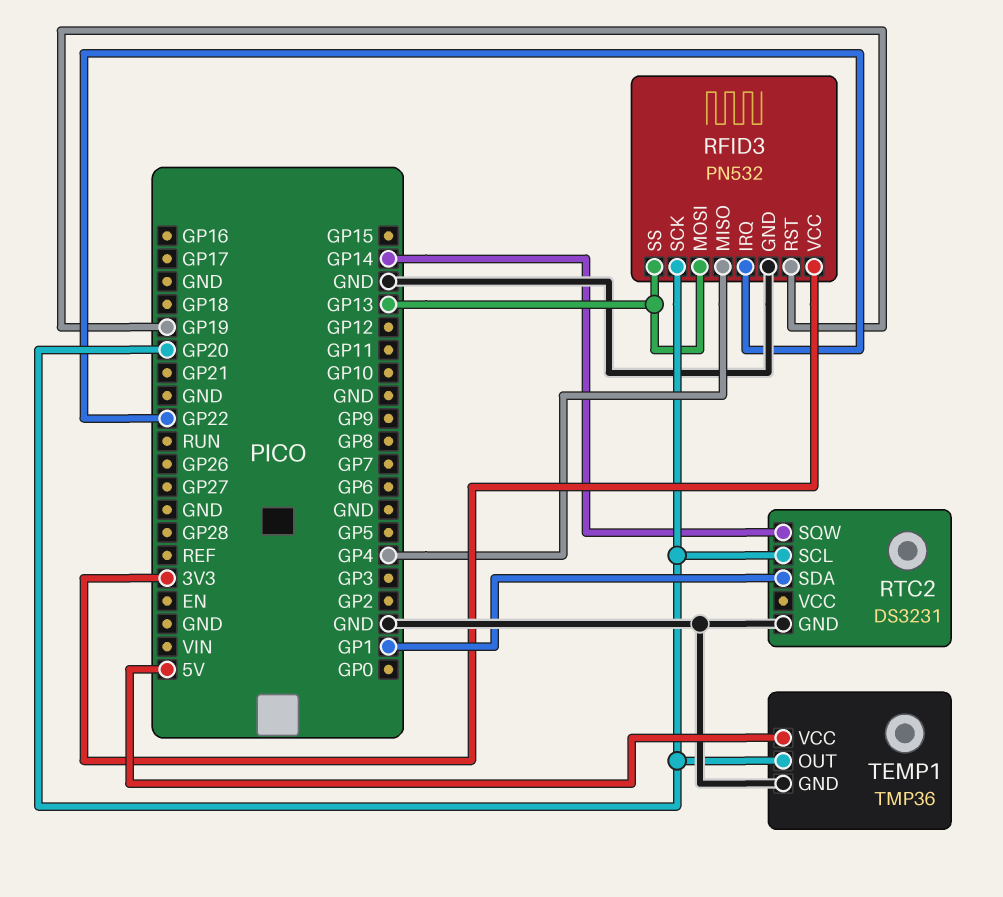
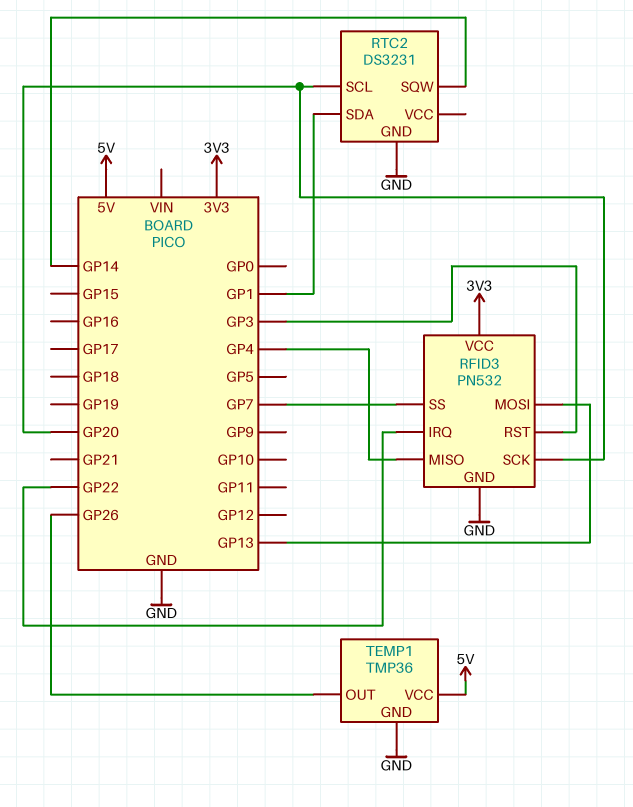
RFID3 pin RST: GP19 -> GP3
RFID3 pin SS: GP13 -> GP7
TEMP1 pin OUT: GP20 -> GP26

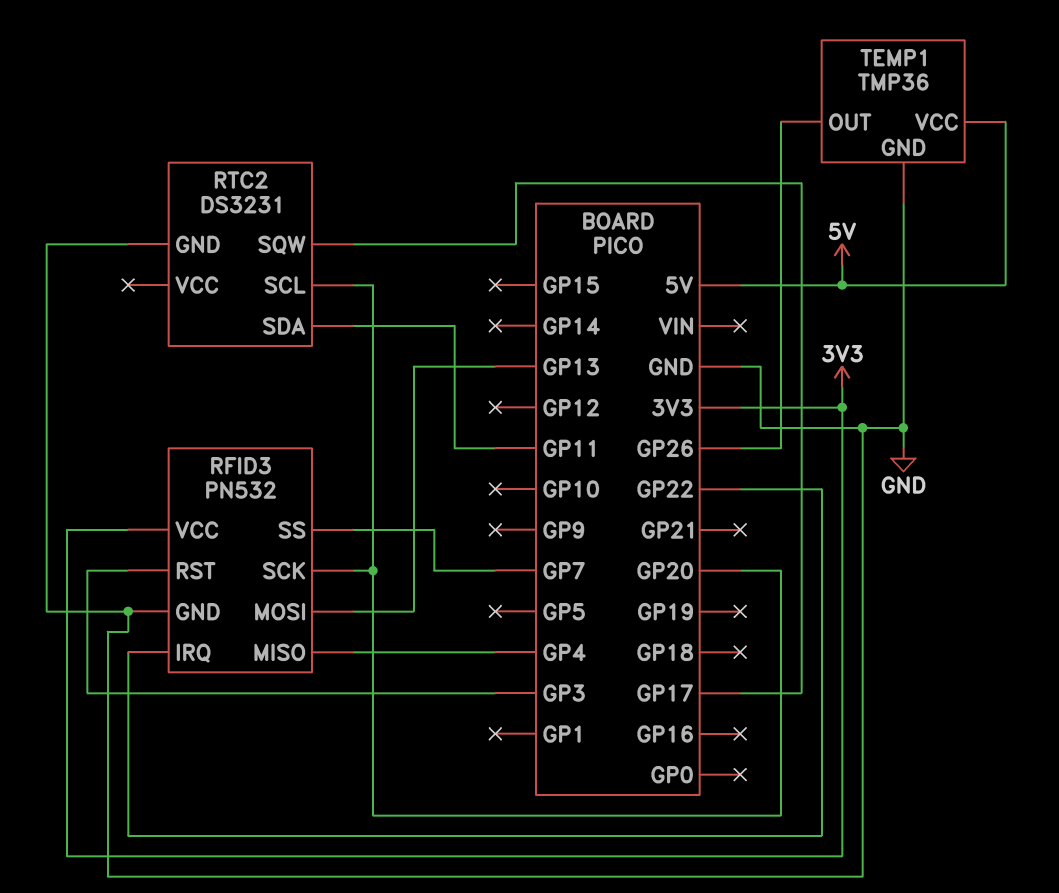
RTC2 pin SDA: GP1 -> GP11
RTC2 pin SQW: GP14 -> GP17

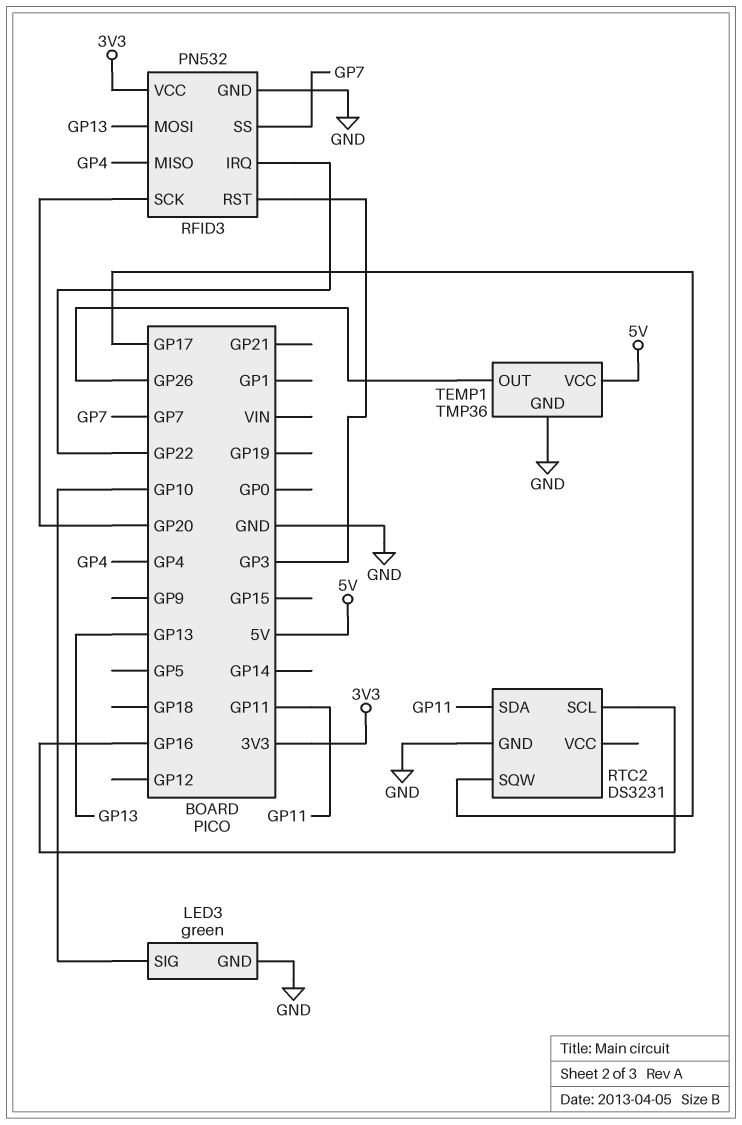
LED3: none -> green
LED3 pin GND: none -> GND
LED3 pin SIG: none -> GP10
RTC2 pin SCL: GP20 -> GP16

